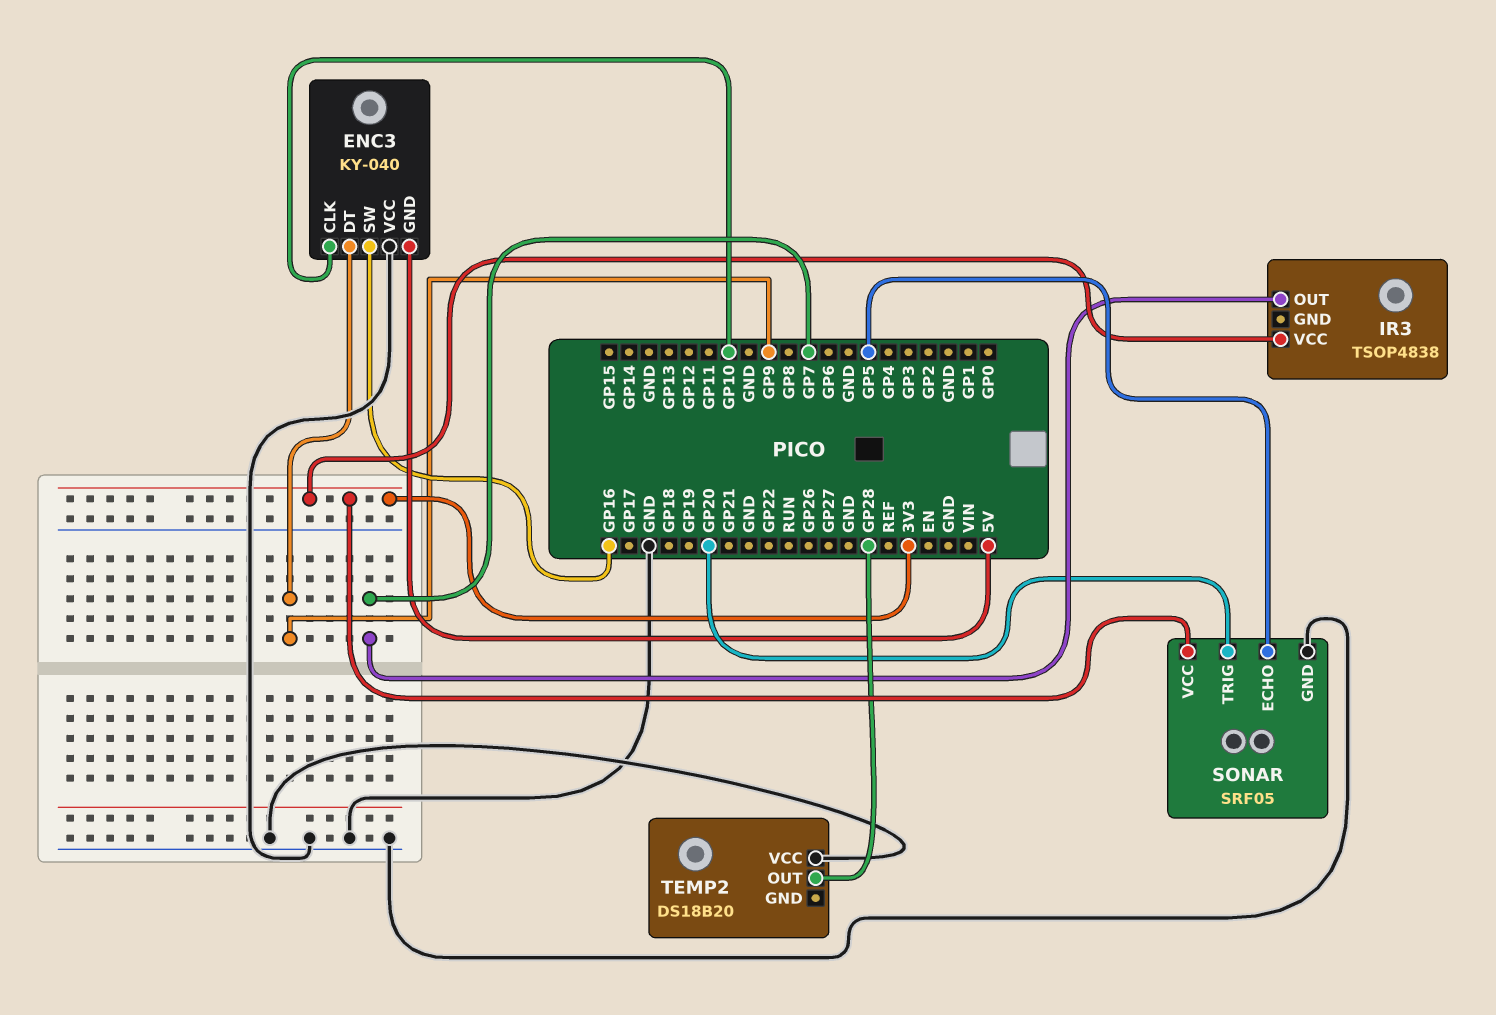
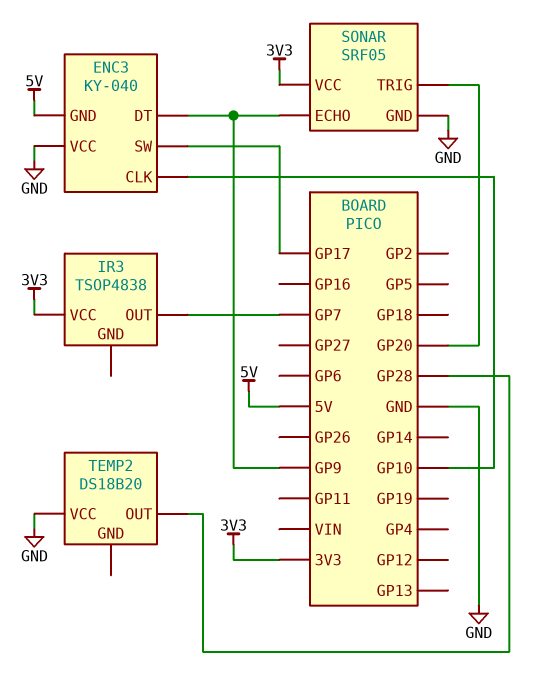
ENC3 pin SW: GP16 -> GP17
SONAR pin ECHO: GP5 -> GP9

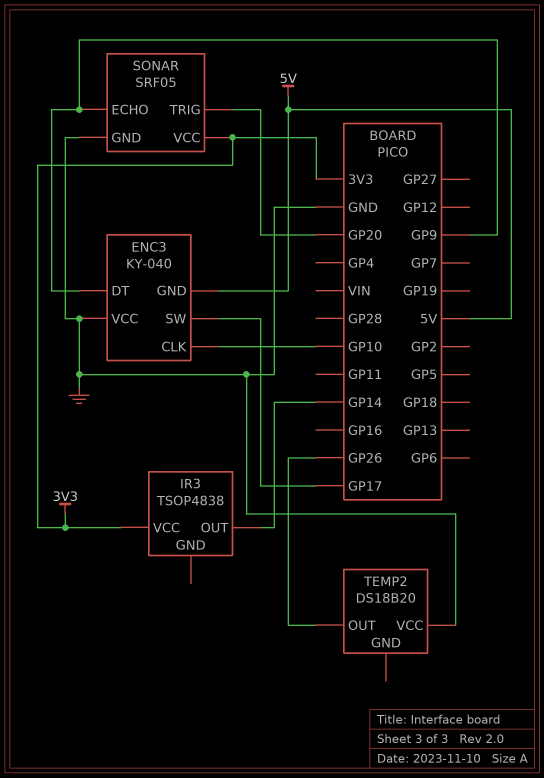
IR3 pin OUT: GP7 -> GP14
TEMP2 pin OUT: GP28 -> GP26

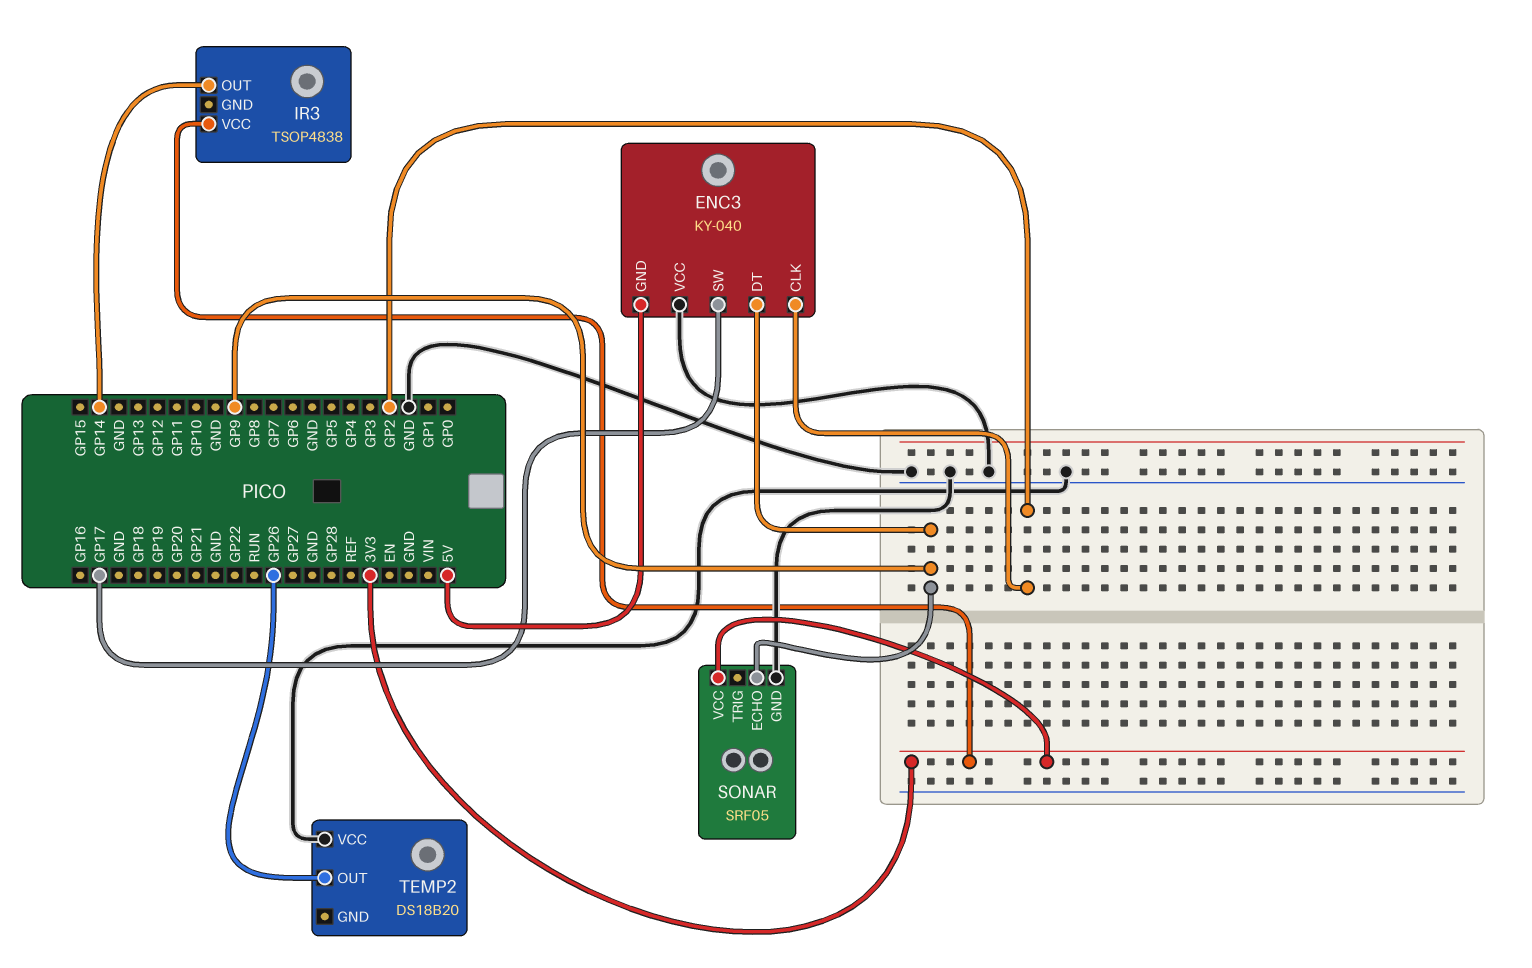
ENC3 pin CLK: GP10 -> GP2
SONAR pin TRIG: GP20 -> none

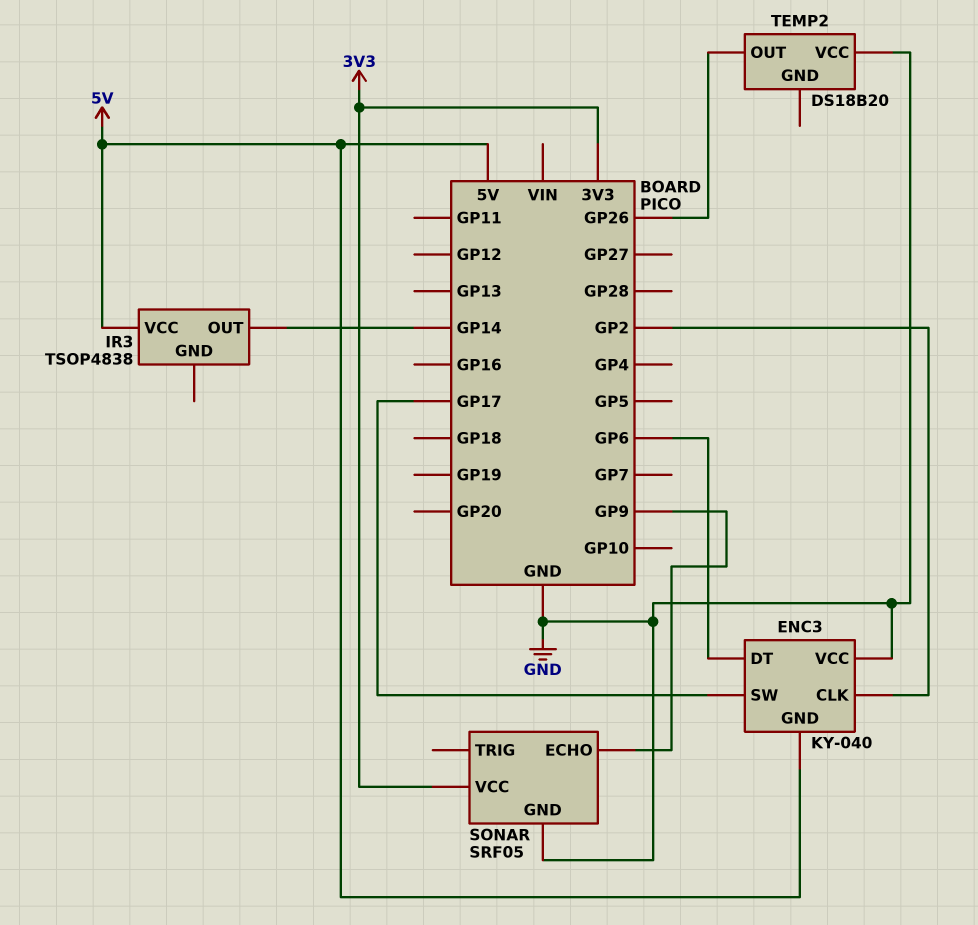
ENC3 pin DT: GP9 -> GP6
IR3 pin VCC: 3V3 -> 5V

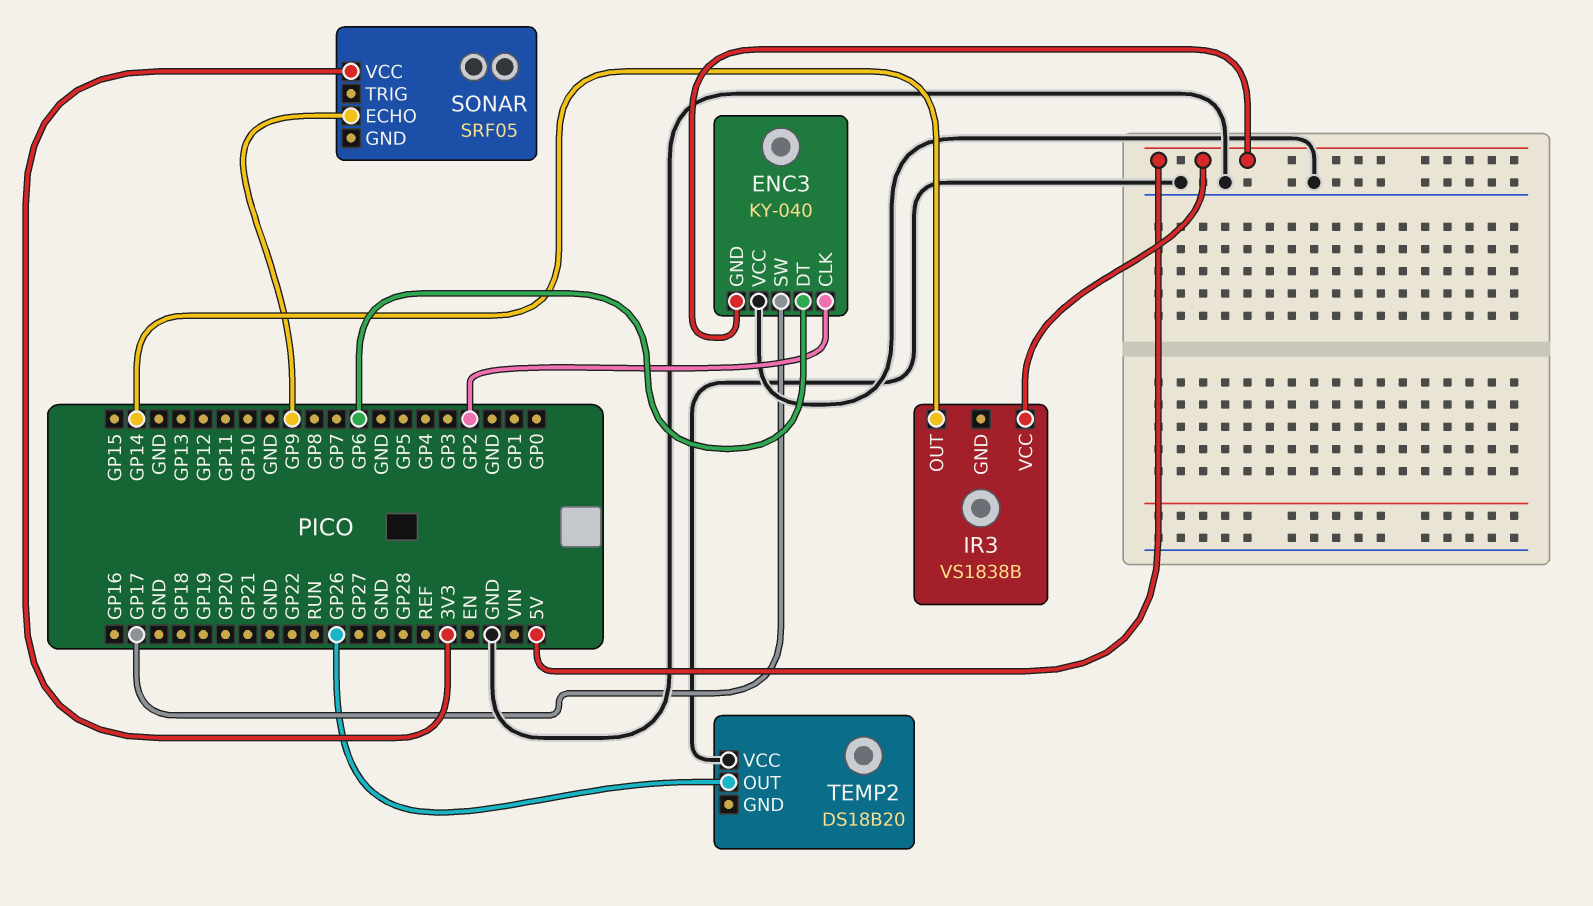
IR3: TSOP4838 -> VS1838B
SONAR pin GND: GND -> none

